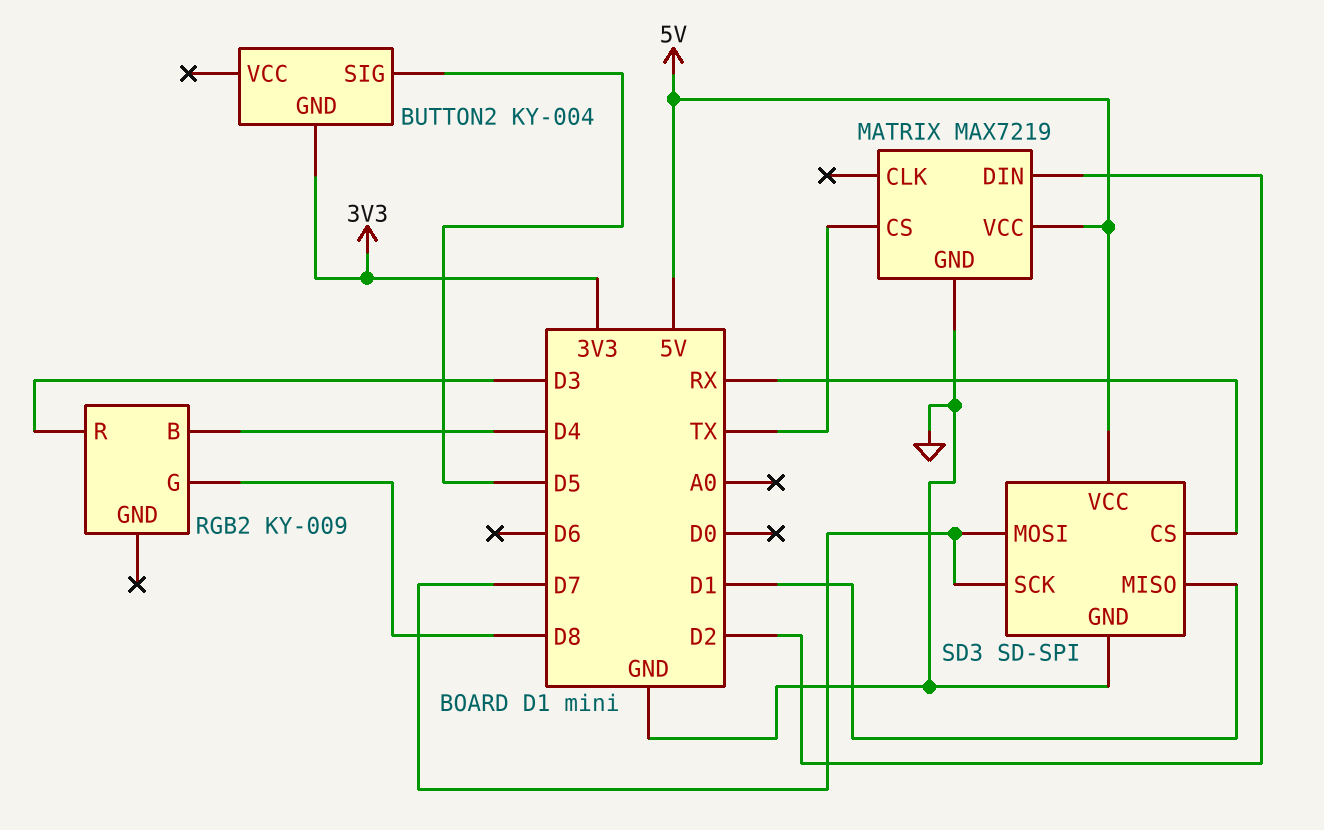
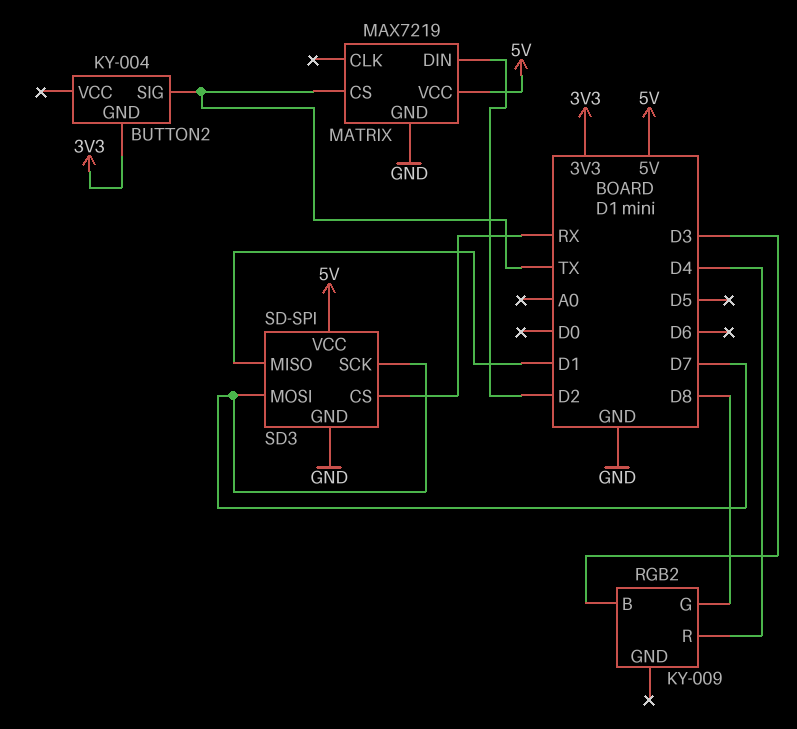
BUTTON2 pin SIG: D5 -> TX
RGB2 pin B: D4 -> D3
RGB2 pin R: D3 -> D4

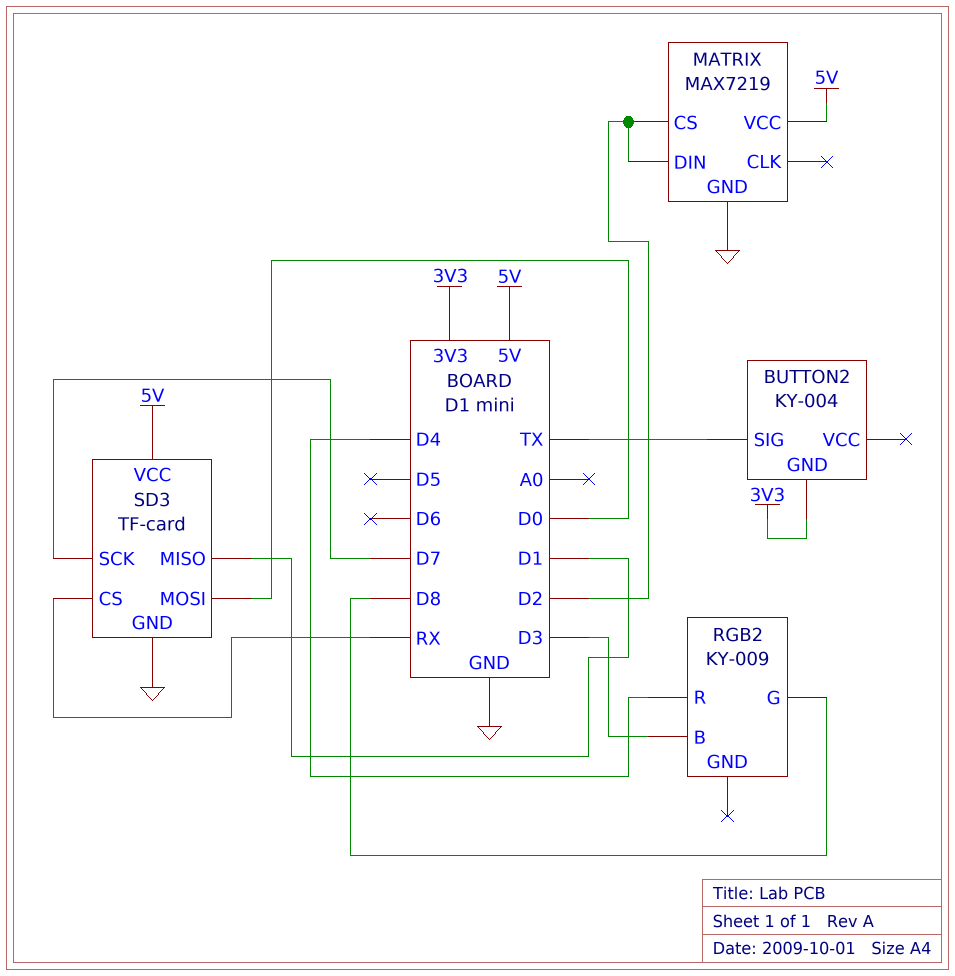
MATRIX pin CS: TX -> D2
SD3: SD-SPI -> TF-card
SD3 pin MOSI: D7 -> D0

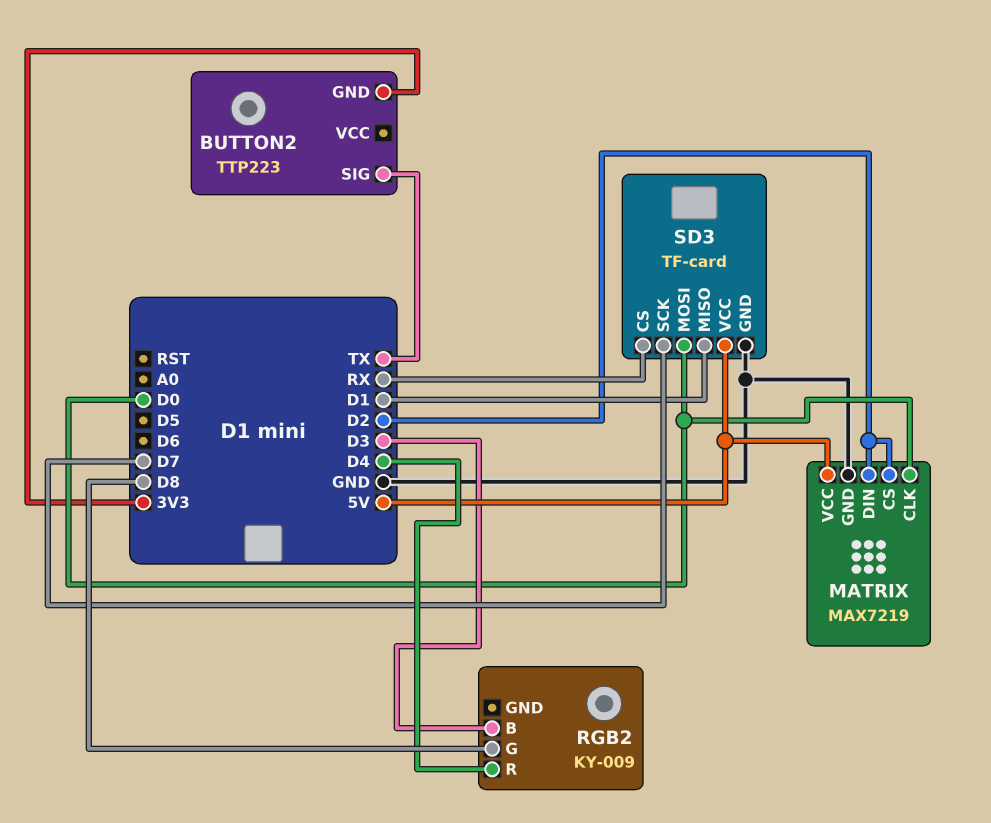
BUTTON2: KY-004 -> TTP223
MATRIX pin CLK: none -> D0

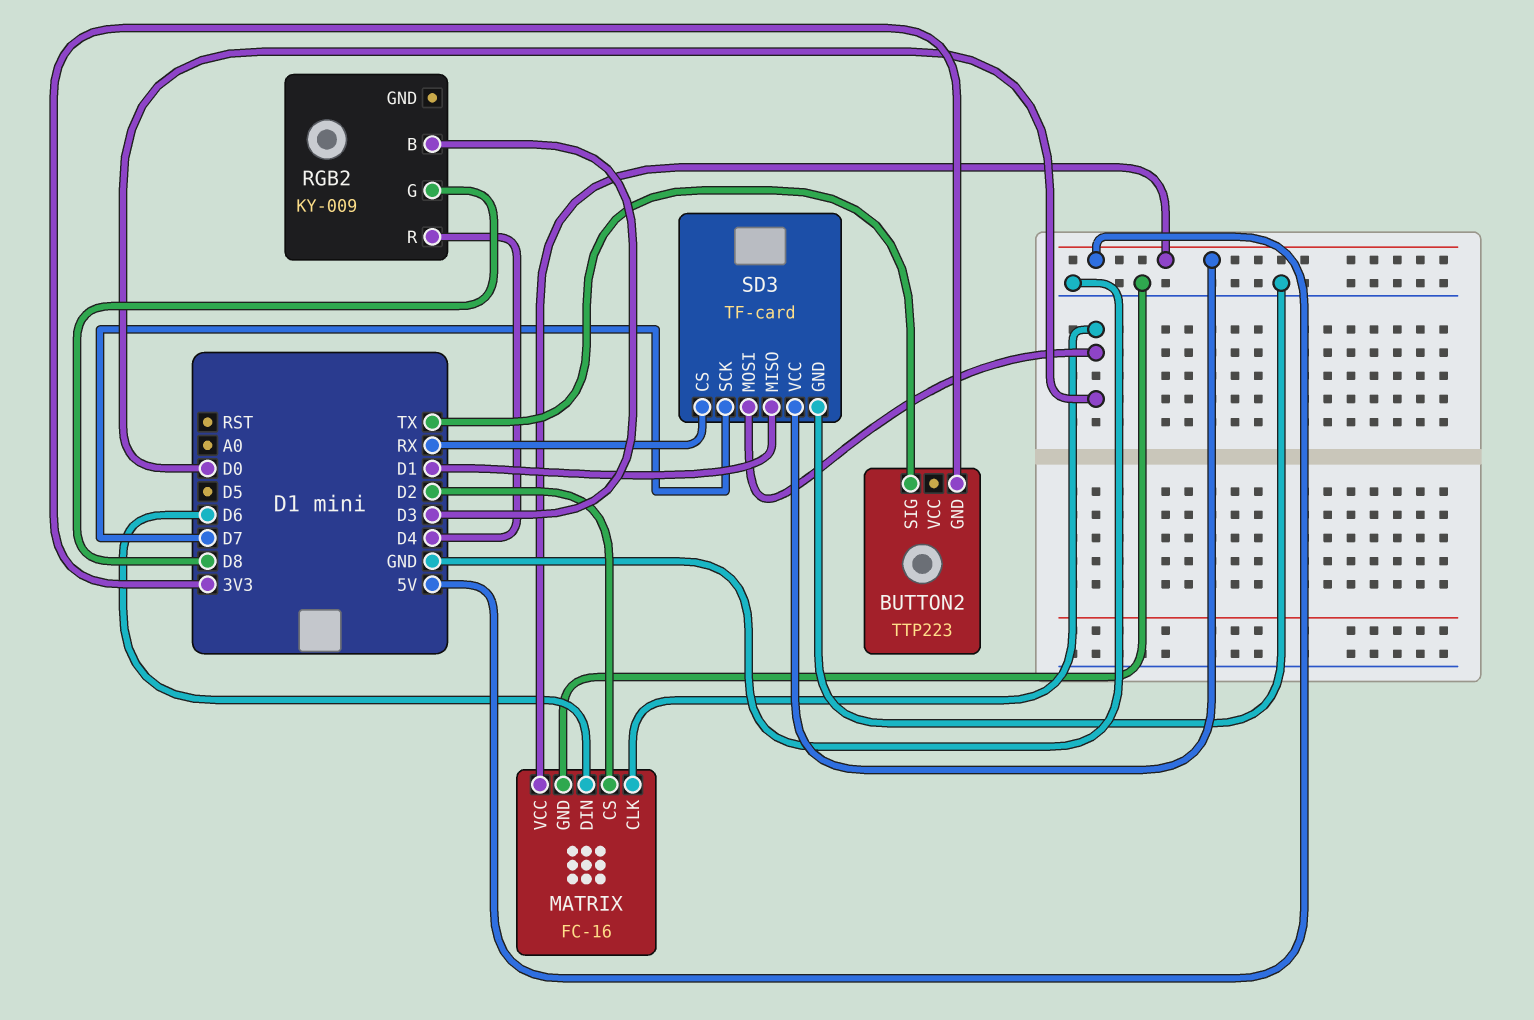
MATRIX: MAX7219 -> FC-16
MATRIX pin DIN: D2 -> D6

